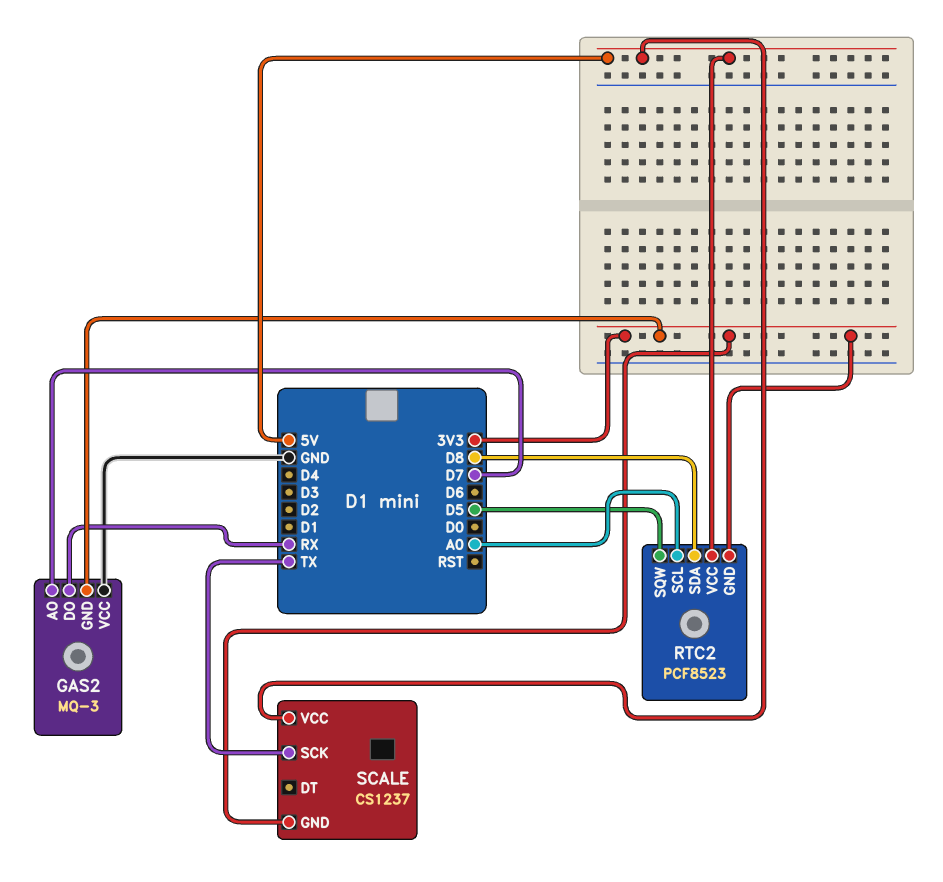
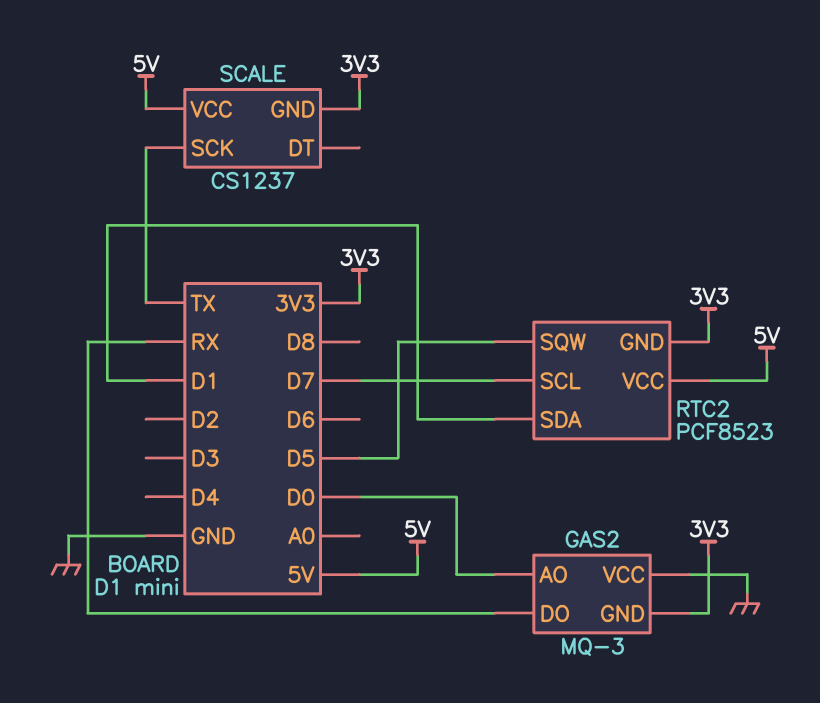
GAS2 pin AO: D7 -> D0
RTC2 pin SCL: A0 -> D7
RTC2 pin SDA: D8 -> D1

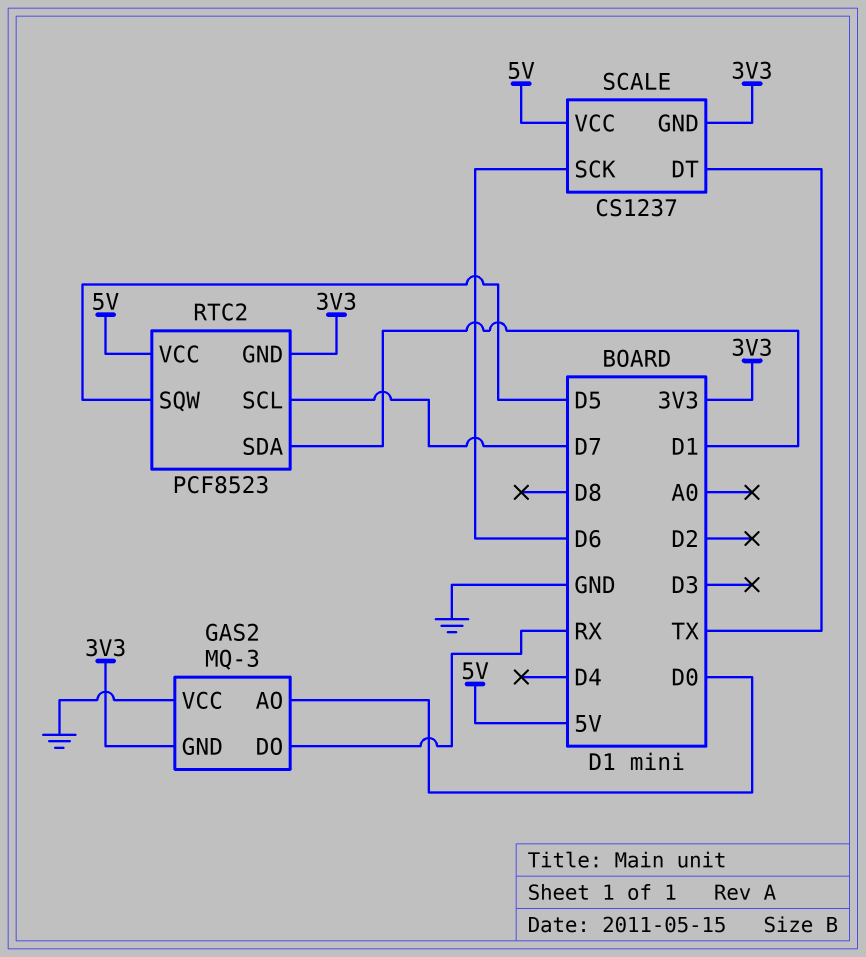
SCALE pin DT: none -> TX
SCALE pin SCK: TX -> D6

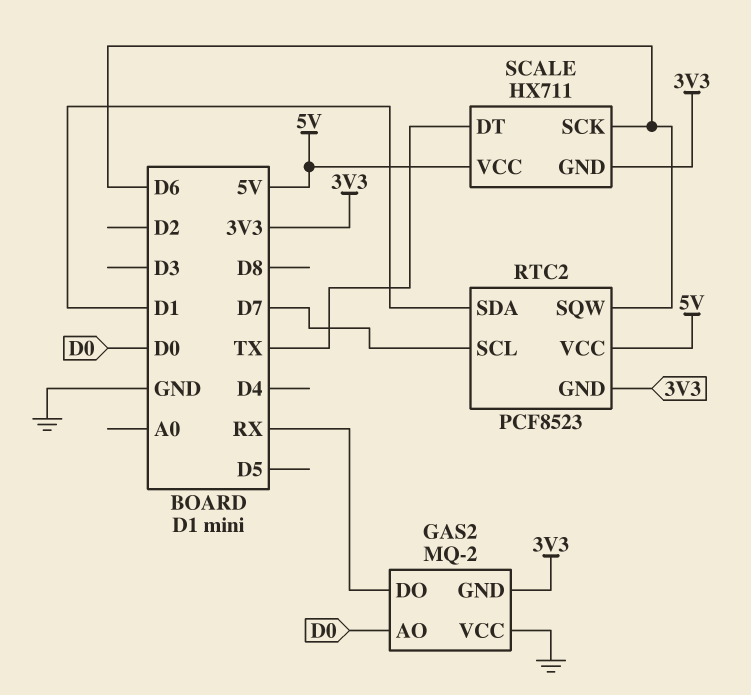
GAS2: MQ-3 -> MQ-2
RTC2 pin SQW: D5 -> D6
SCALE: CS1237 -> HX711

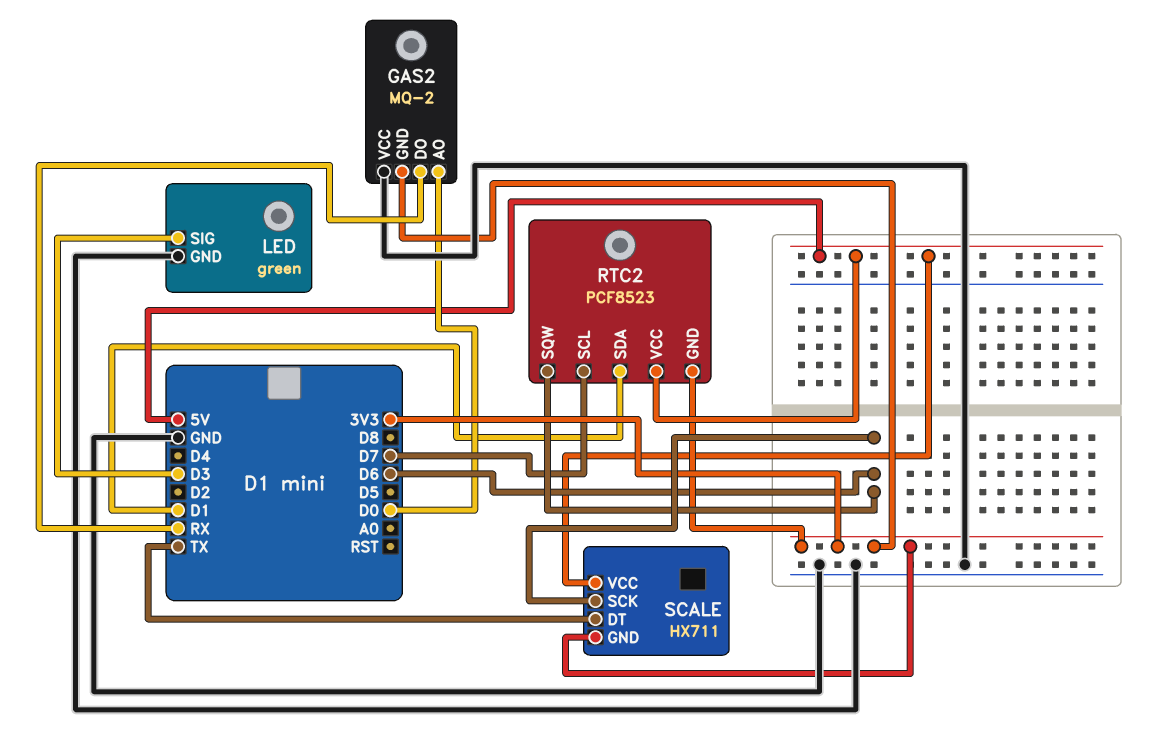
LED: none -> green
LED pin GND: none -> GND
LED pin SIG: none -> D3

